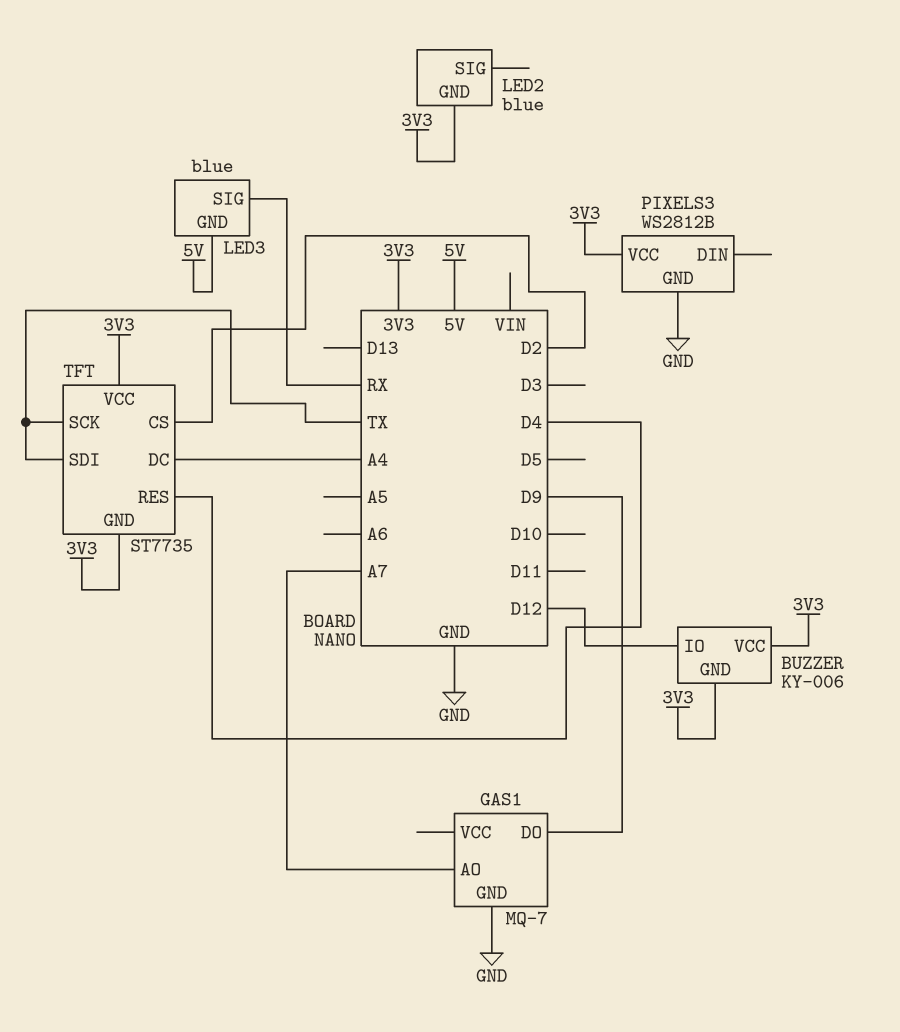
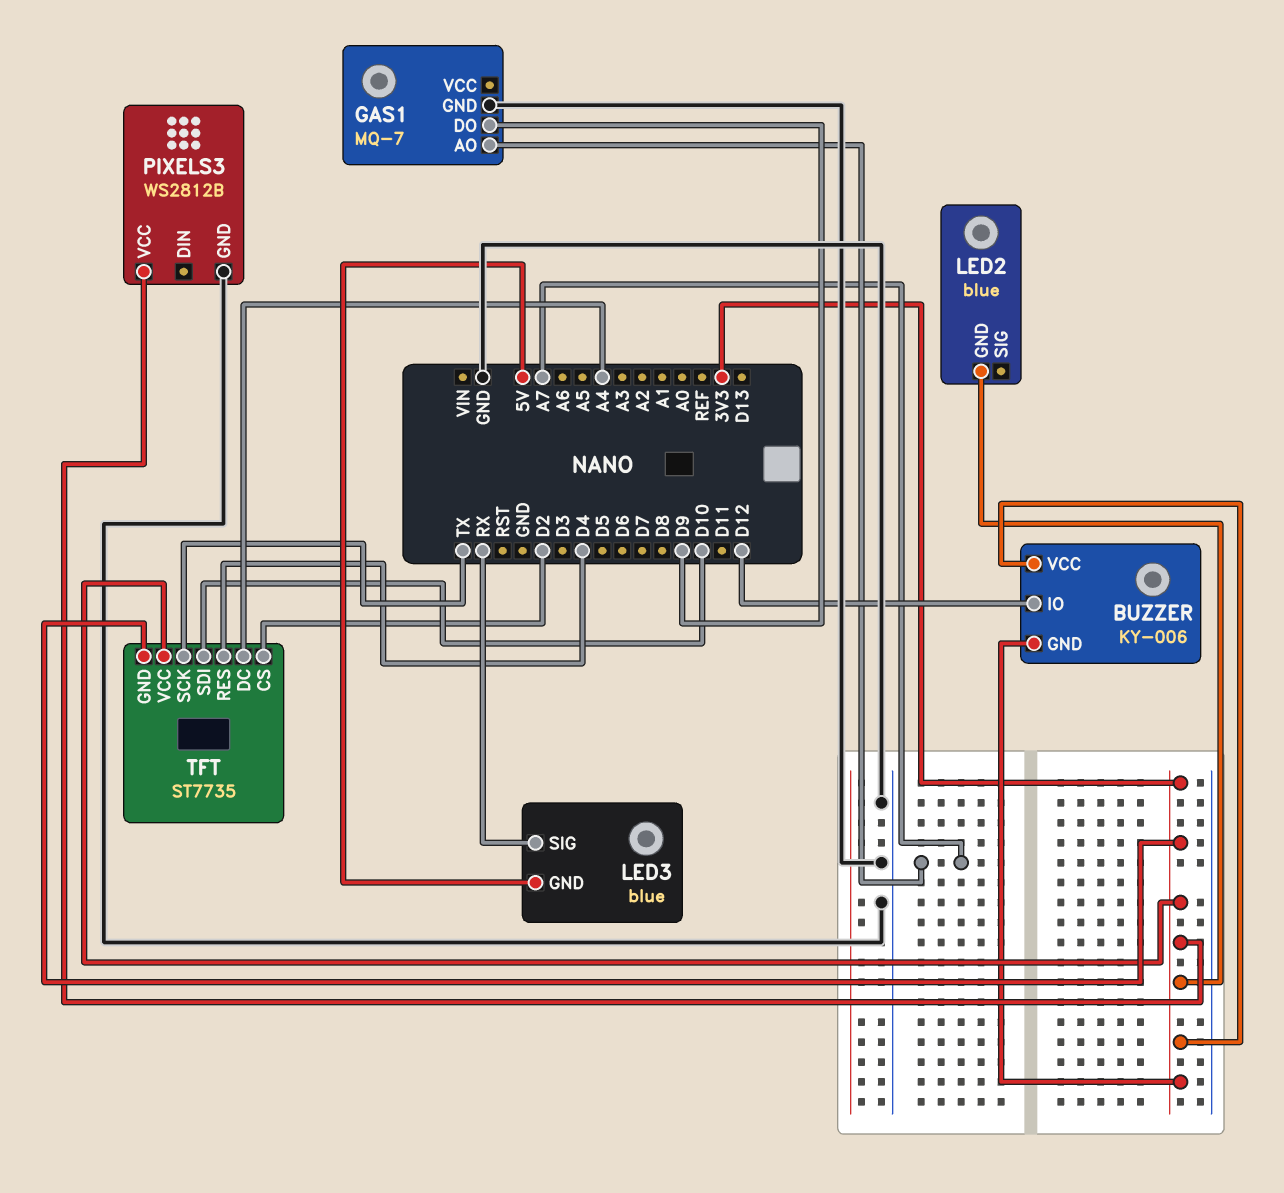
TFT pin SDI: TX -> D10

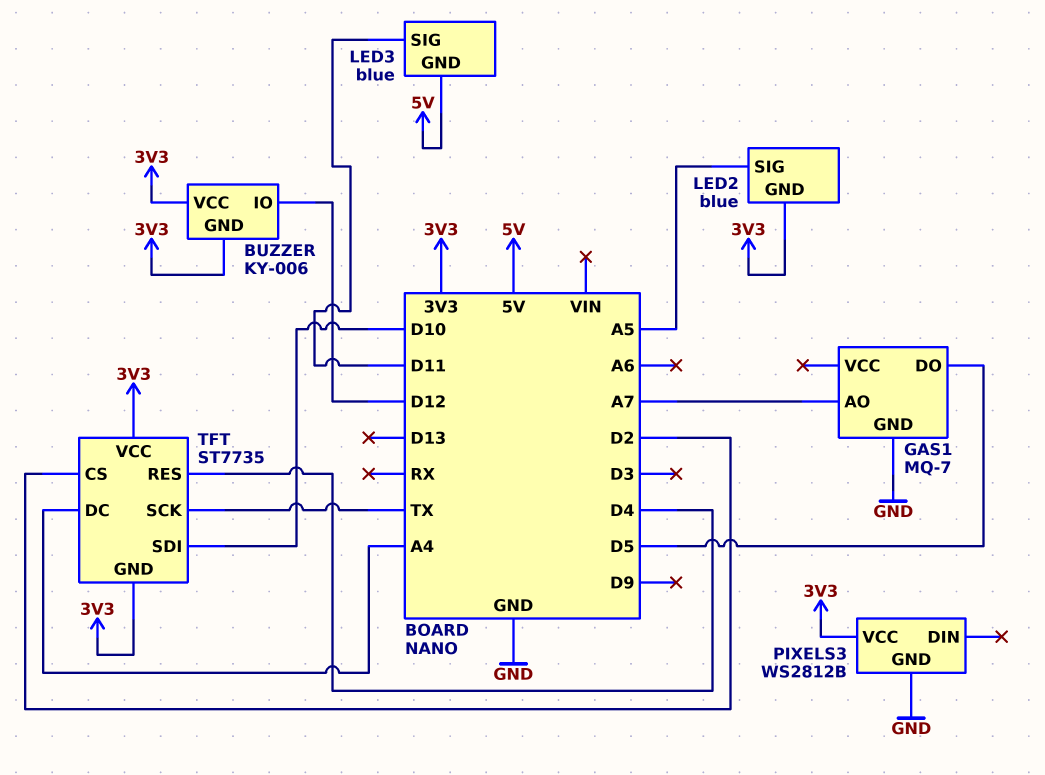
GAS1 pin DO: D9 -> D5
LED2 pin SIG: none -> A5
LED3 pin SIG: RX -> D11

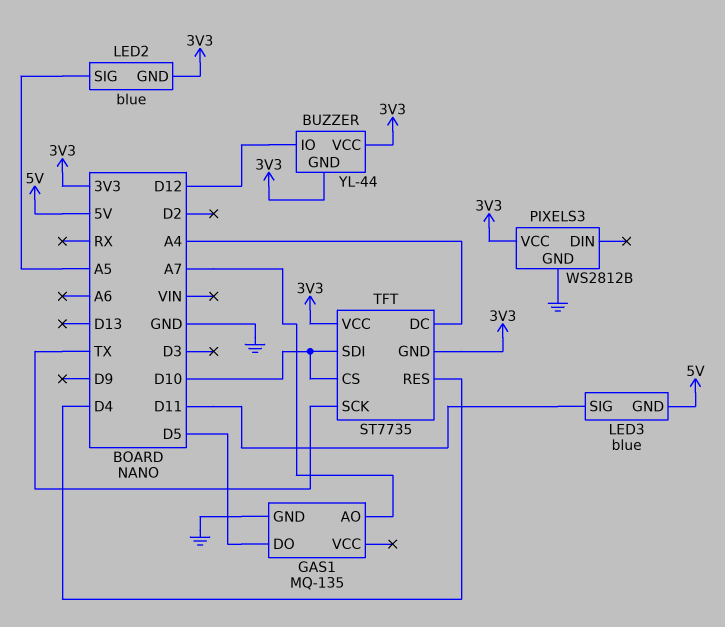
BUZZER: KY-006 -> YL-44
GAS1: MQ-7 -> MQ-135
TFT pin CS: D2 -> D10

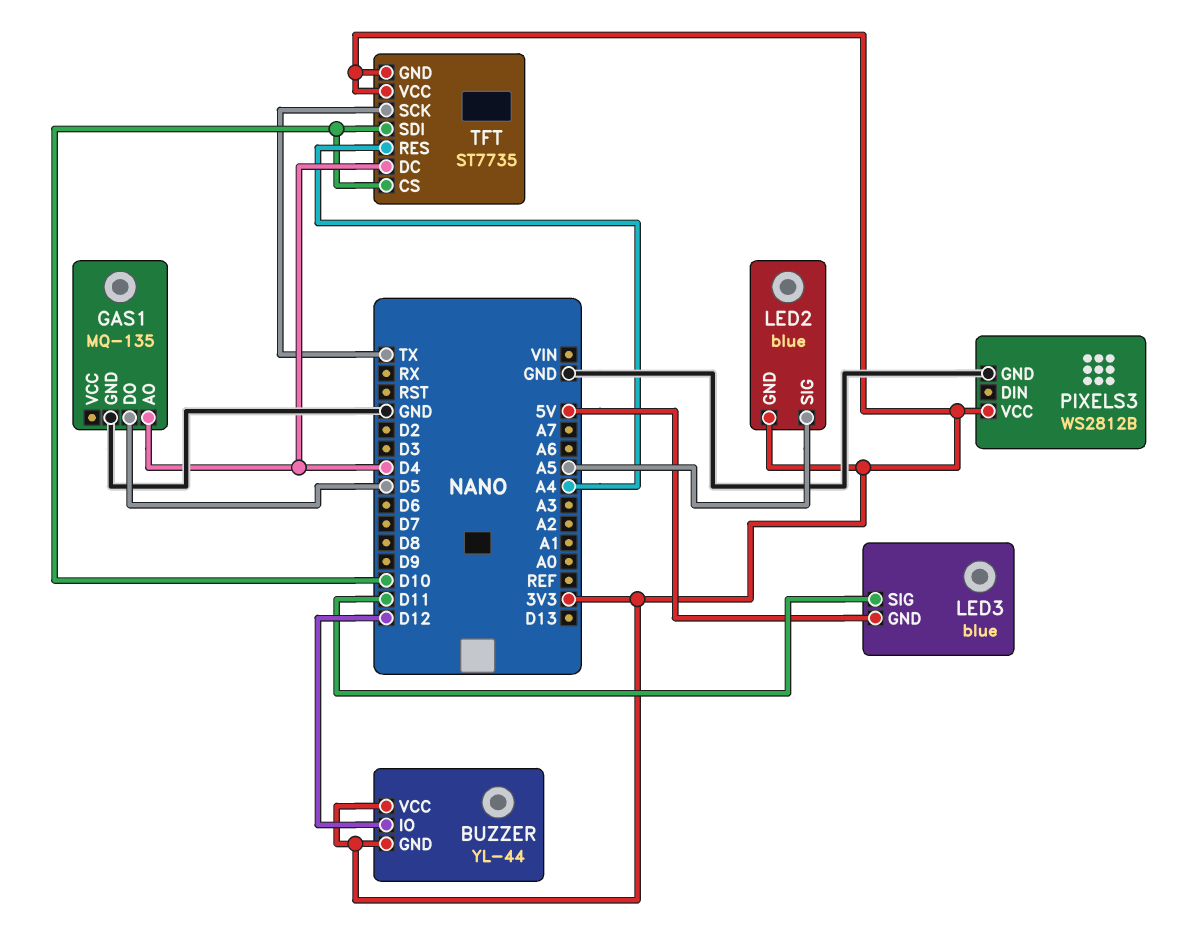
GAS1 pin AO: A7 -> D4
TFT pin DC: A4 -> D4
TFT pin RES: D4 -> A4

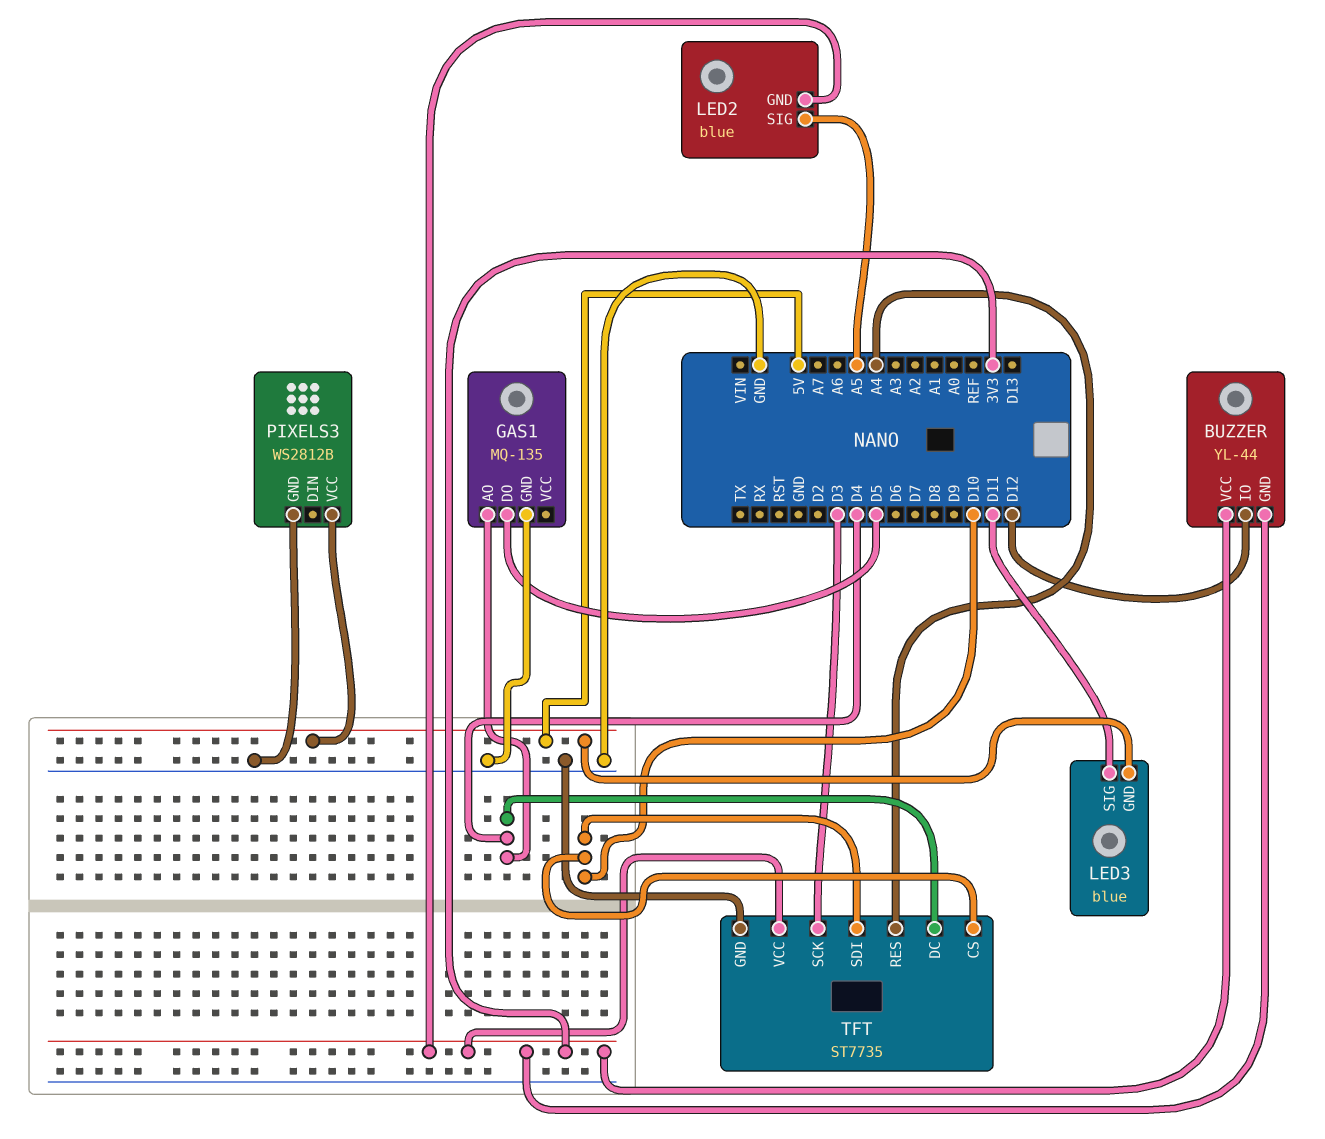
PIXELS3 pin VCC: 3V3 -> 5V
TFT pin GND: 3V3 -> GND
TFT pin SCK: TX -> D3

